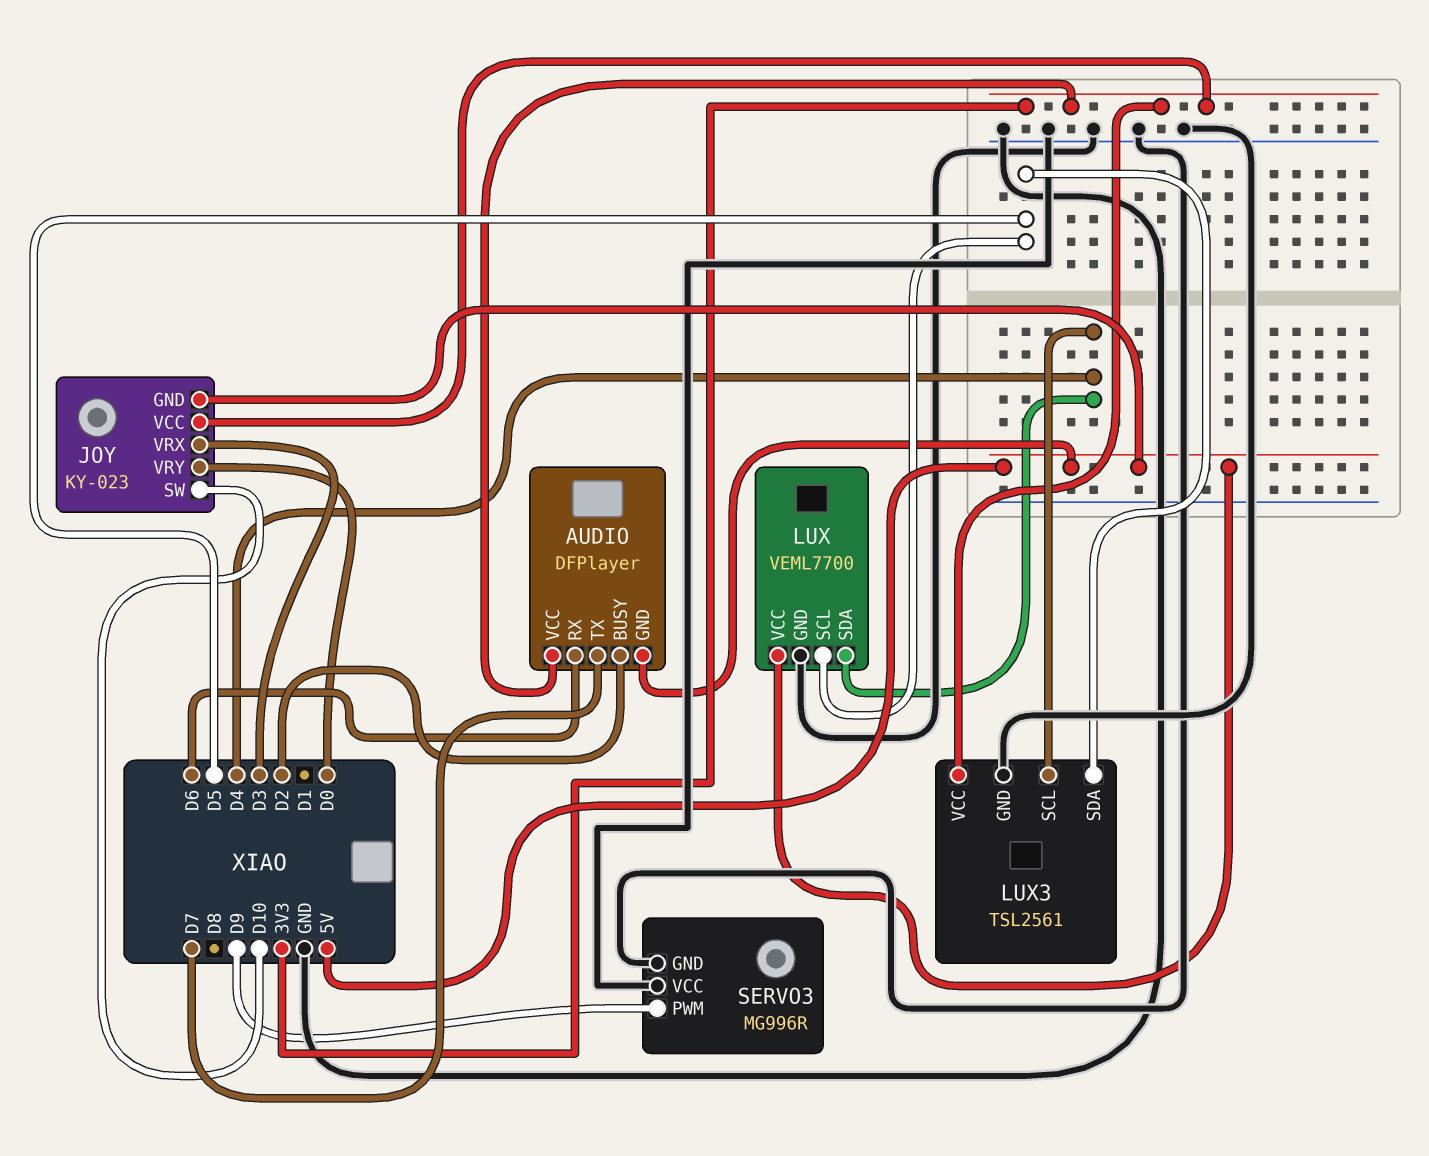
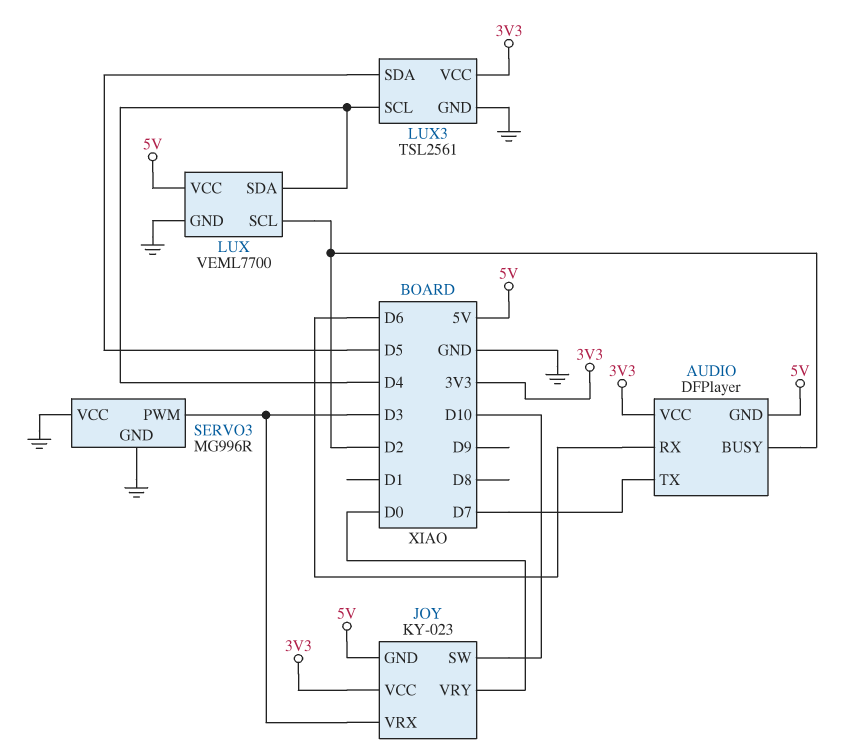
LUX pin SCL: D5 -> D2
SERVO3 pin PWM: D9 -> D3

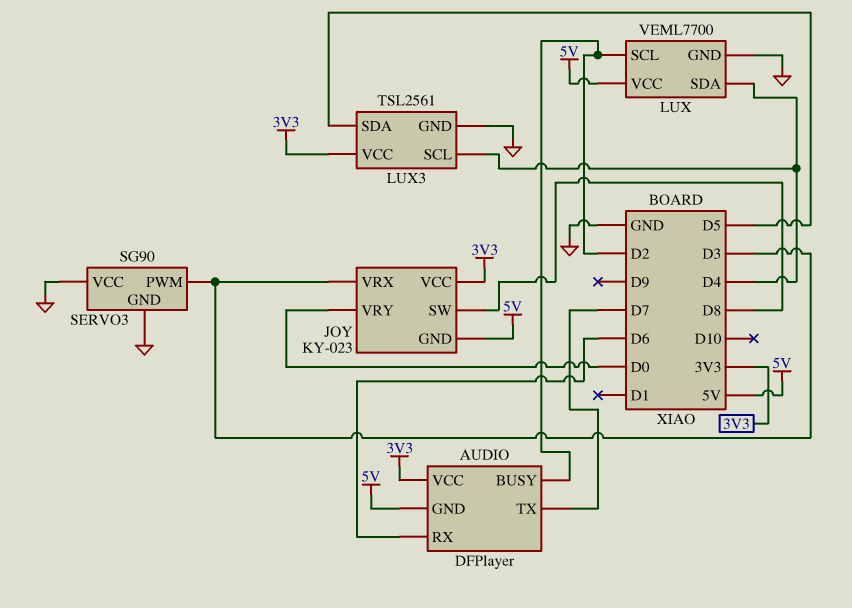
JOY pin SW: D10 -> D8
SERVO3: MG996R -> SG90

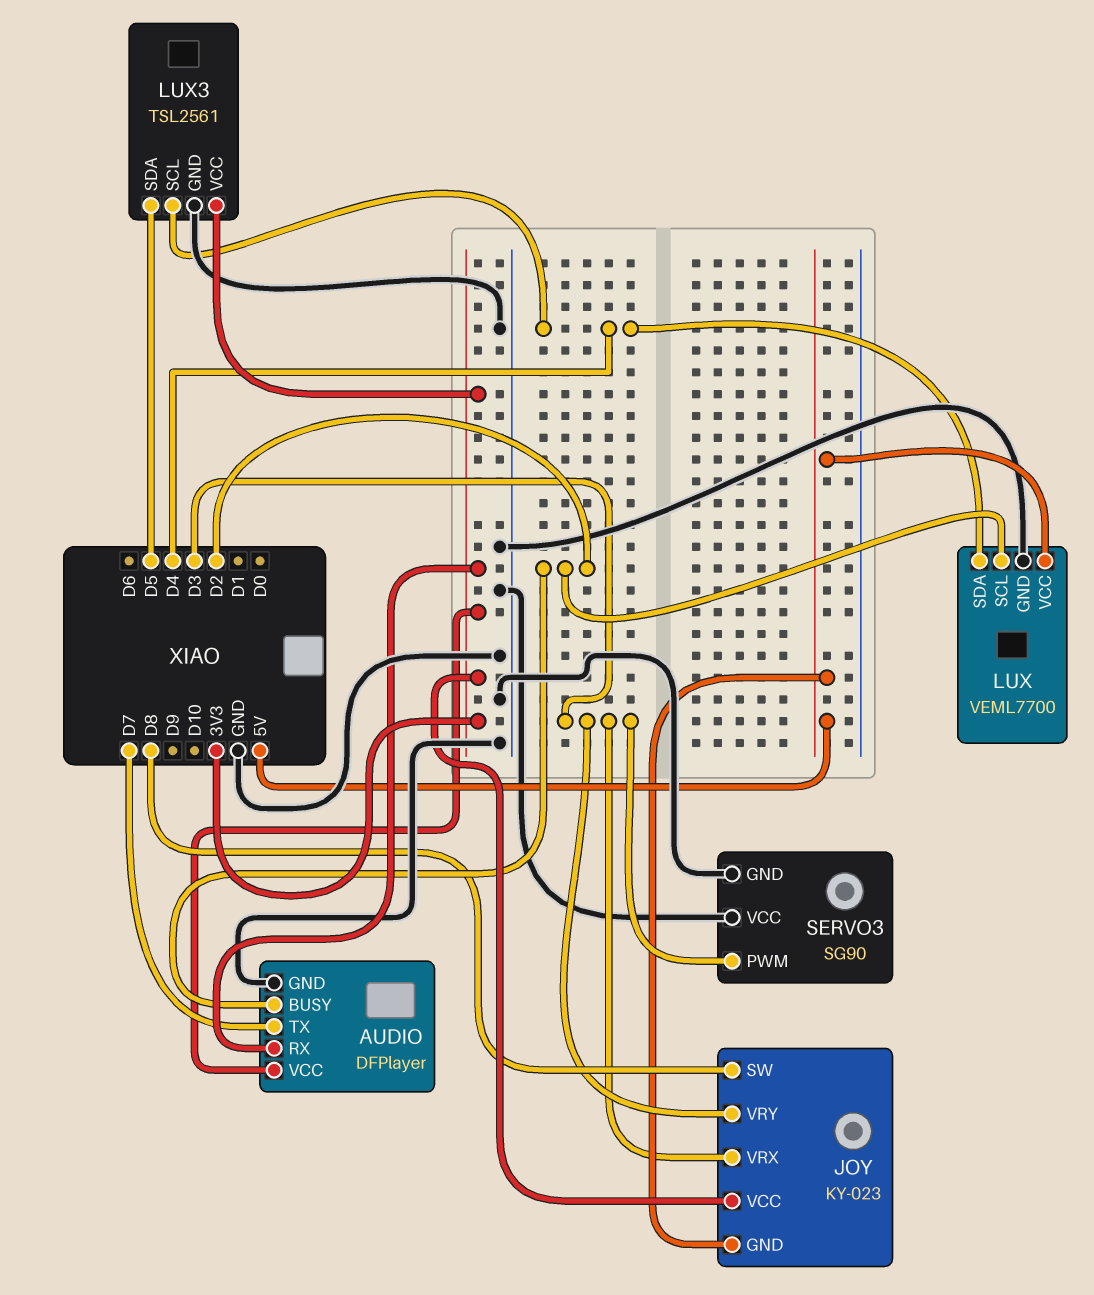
AUDIO pin GND: 5V -> GND
AUDIO pin RX: D6 -> 3V3
JOY pin VRY: D0 -> D3

